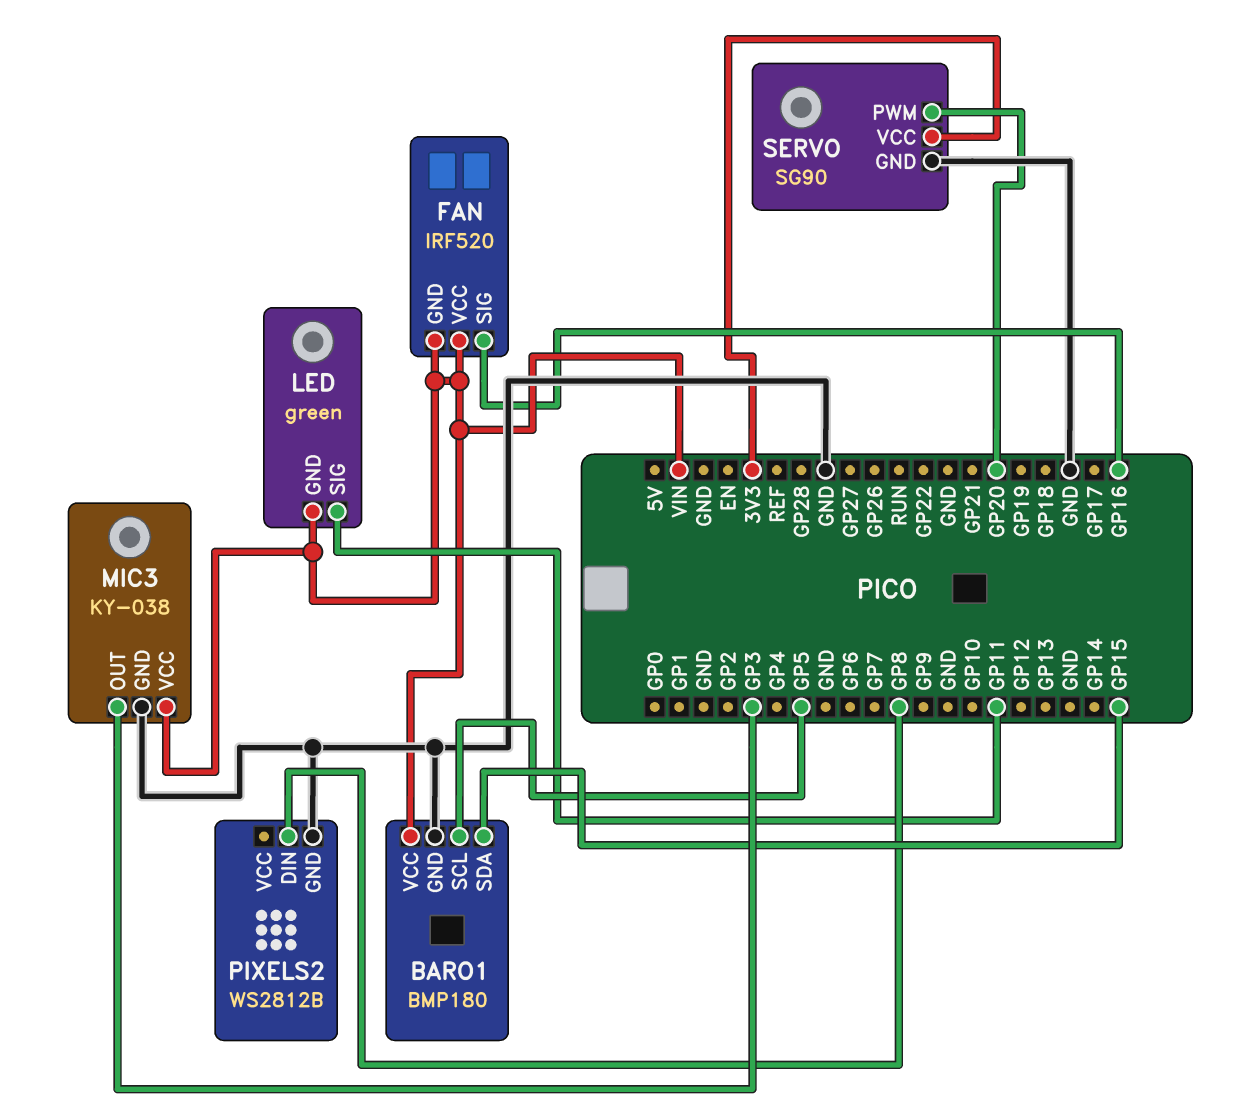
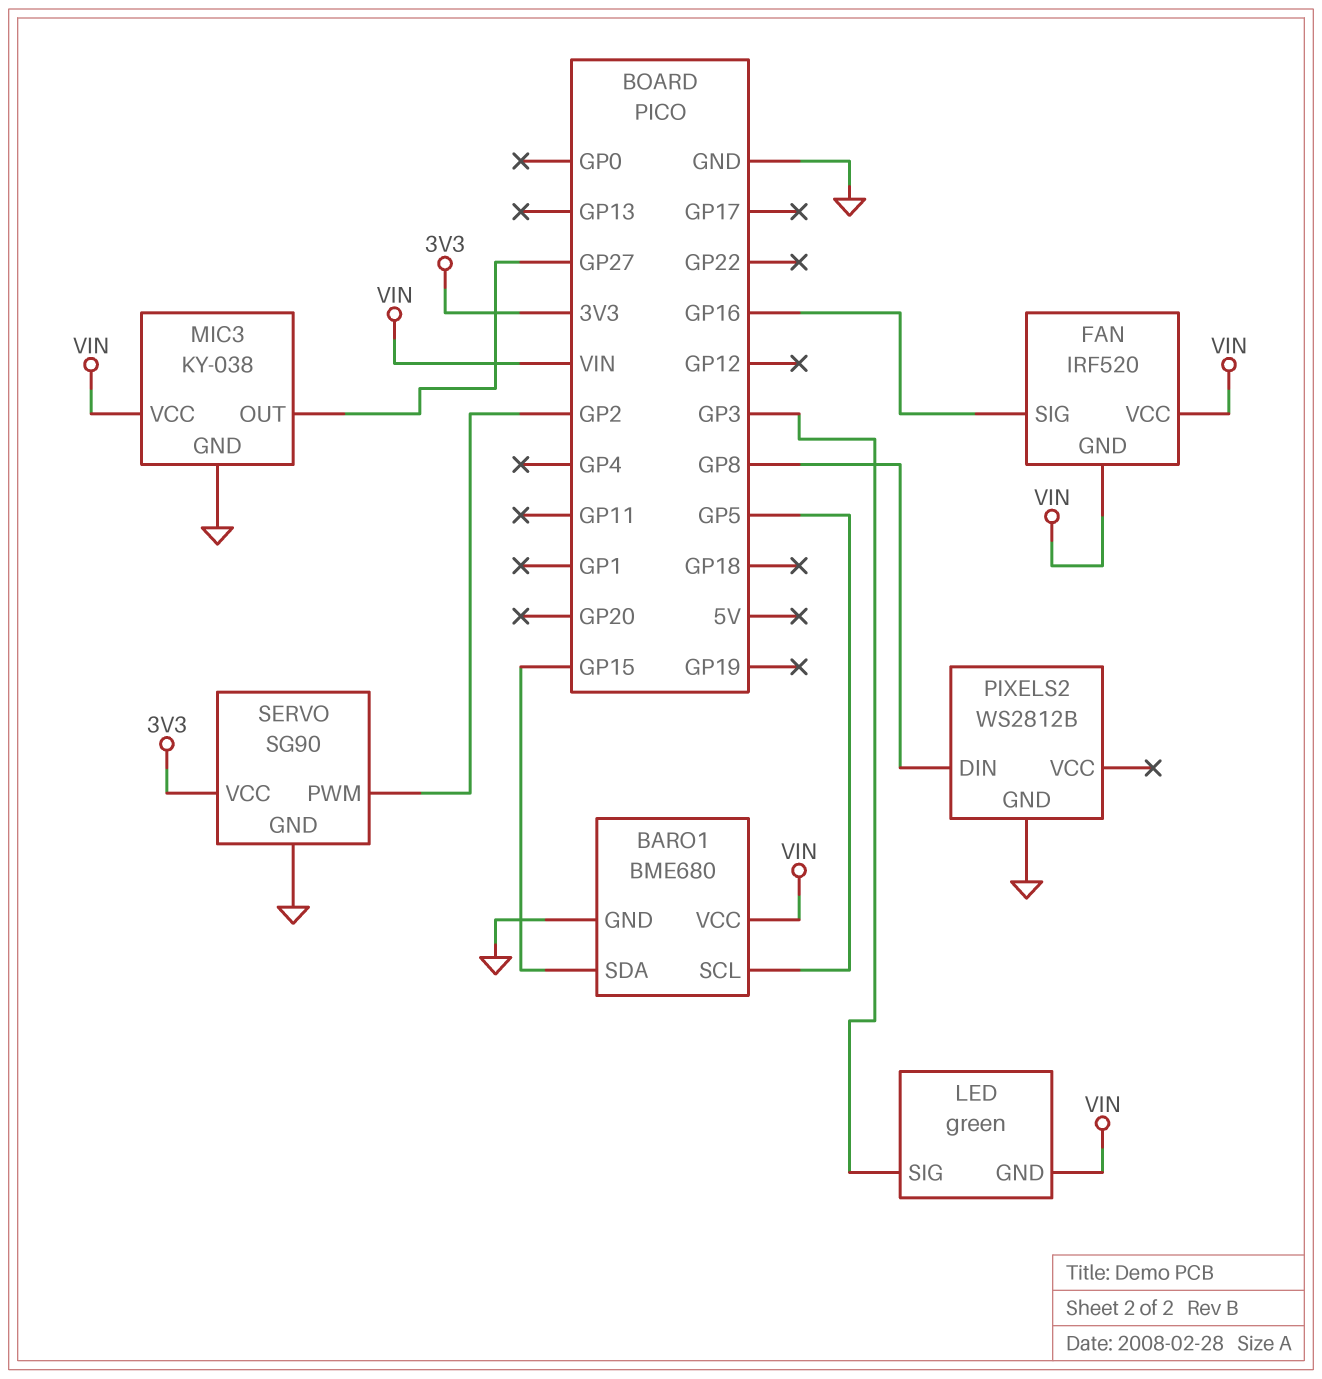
BARO1: BMP180 -> BME680
LED pin SIG: GP11 -> GP3
MIC3 pin OUT: GP3 -> GP27
SERVO pin PWM: GP20 -> GP2

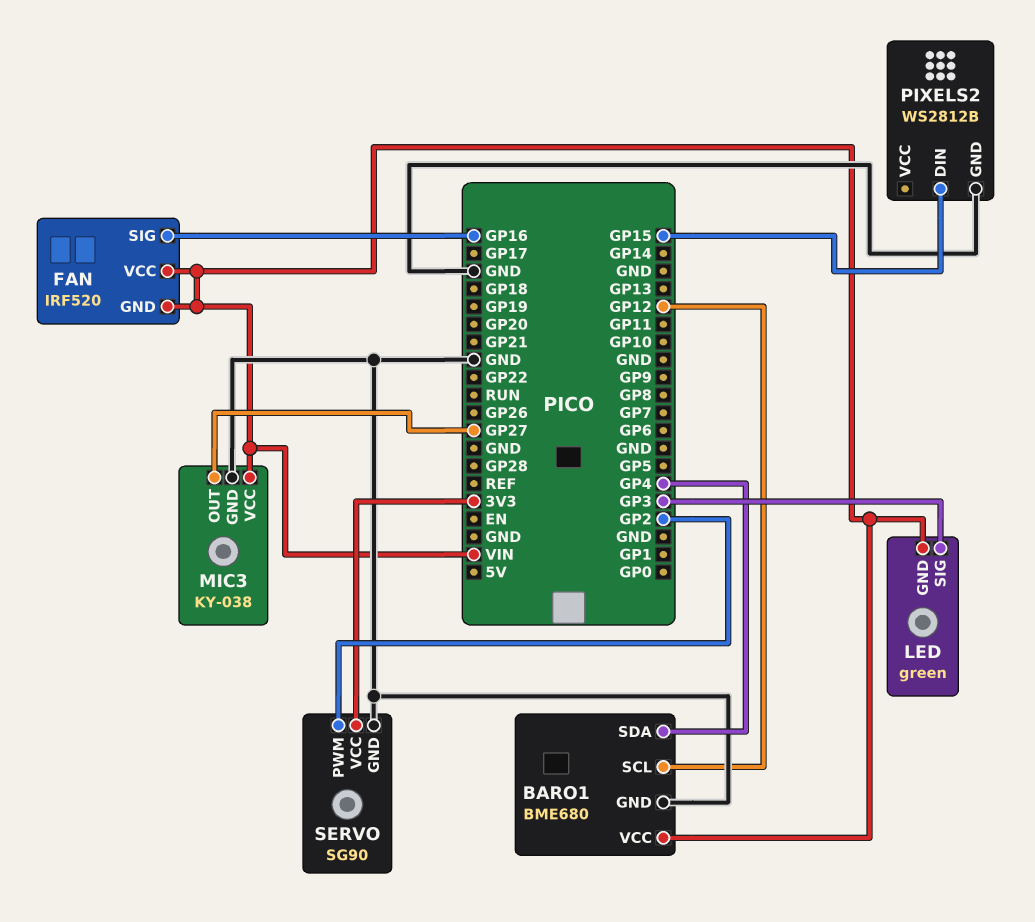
BARO1 pin SCL: GP5 -> GP12
BARO1 pin SDA: GP15 -> GP4
PIXELS2 pin DIN: GP8 -> GP15

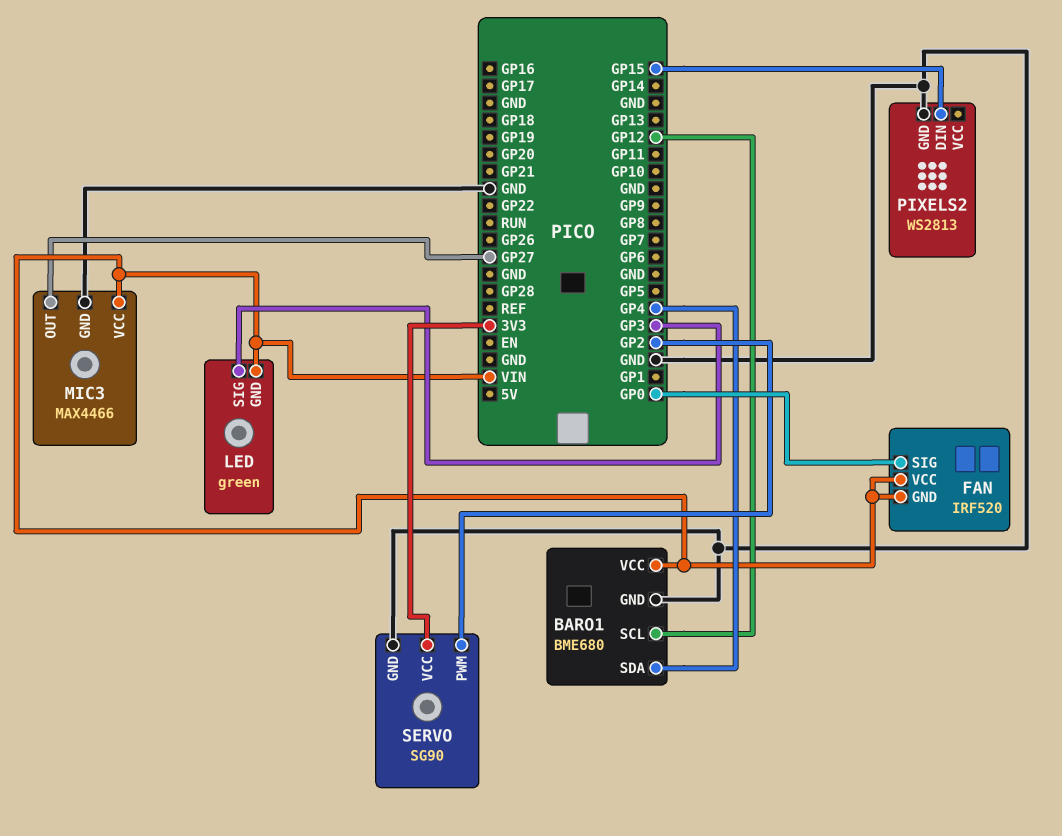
FAN pin SIG: GP16 -> GP0
MIC3: KY-038 -> MAX4466
PIXELS2: WS2812B -> WS2813

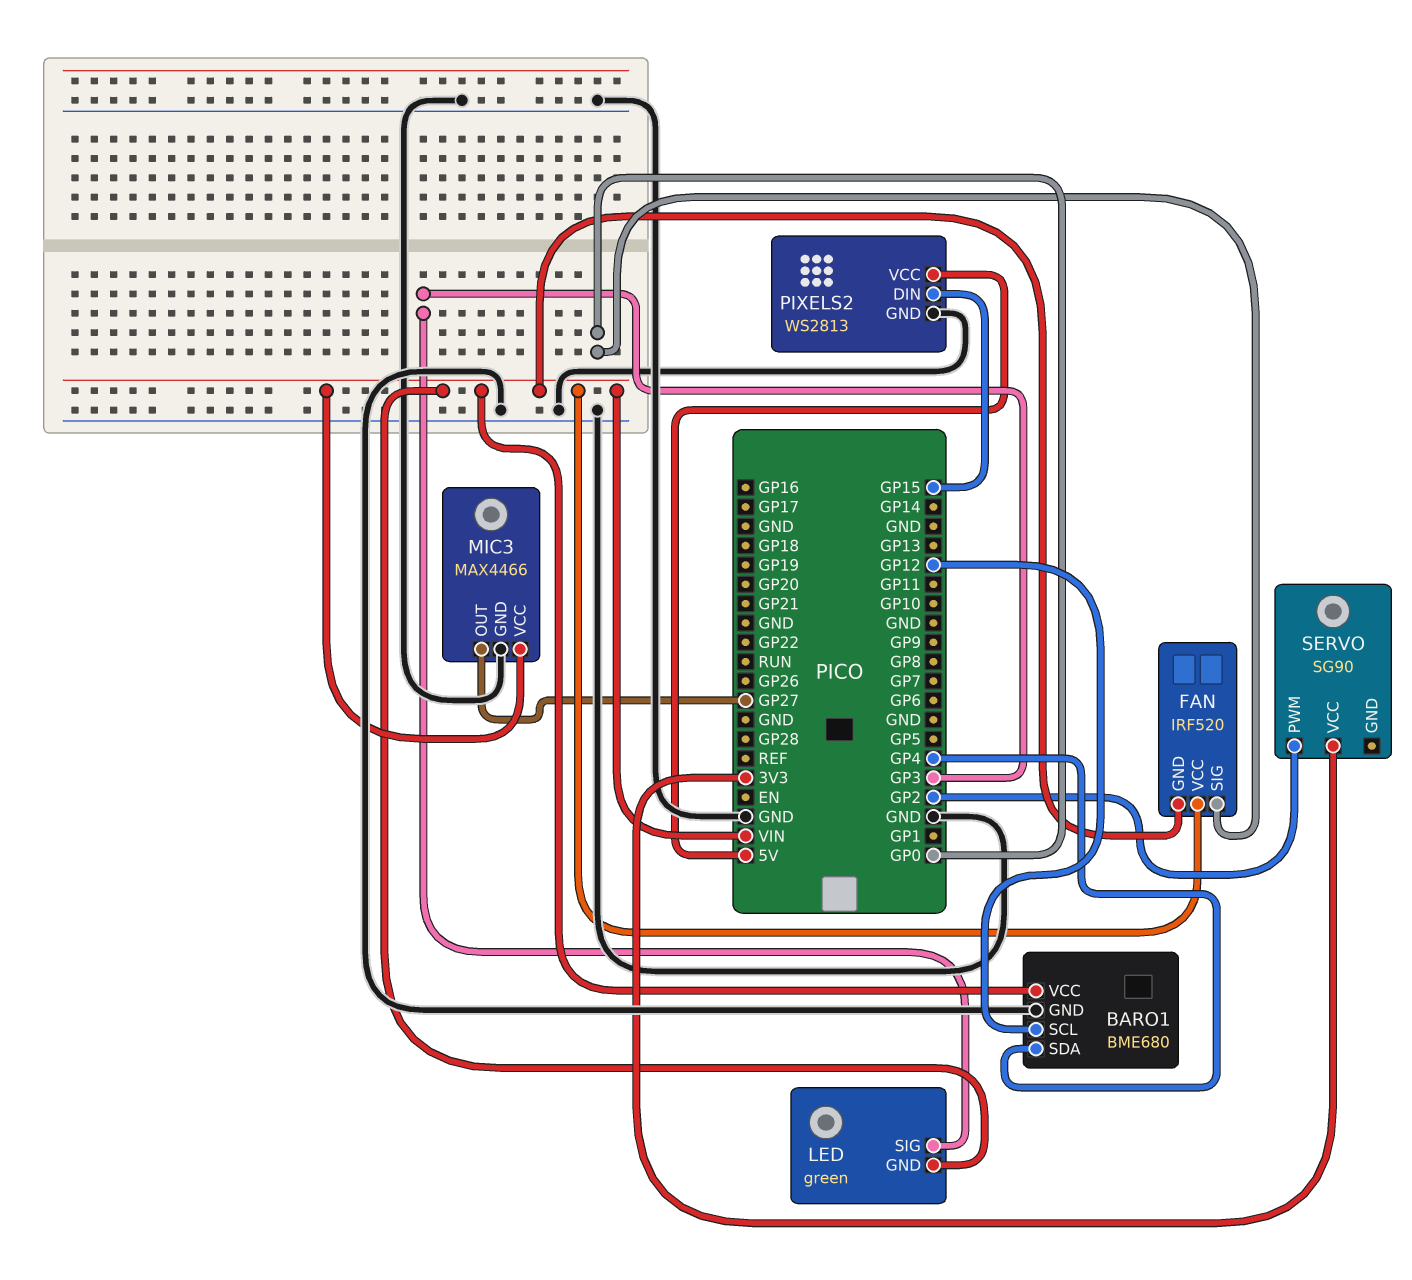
PIXELS2 pin VCC: none -> 5V
SERVO pin GND: GND -> none

